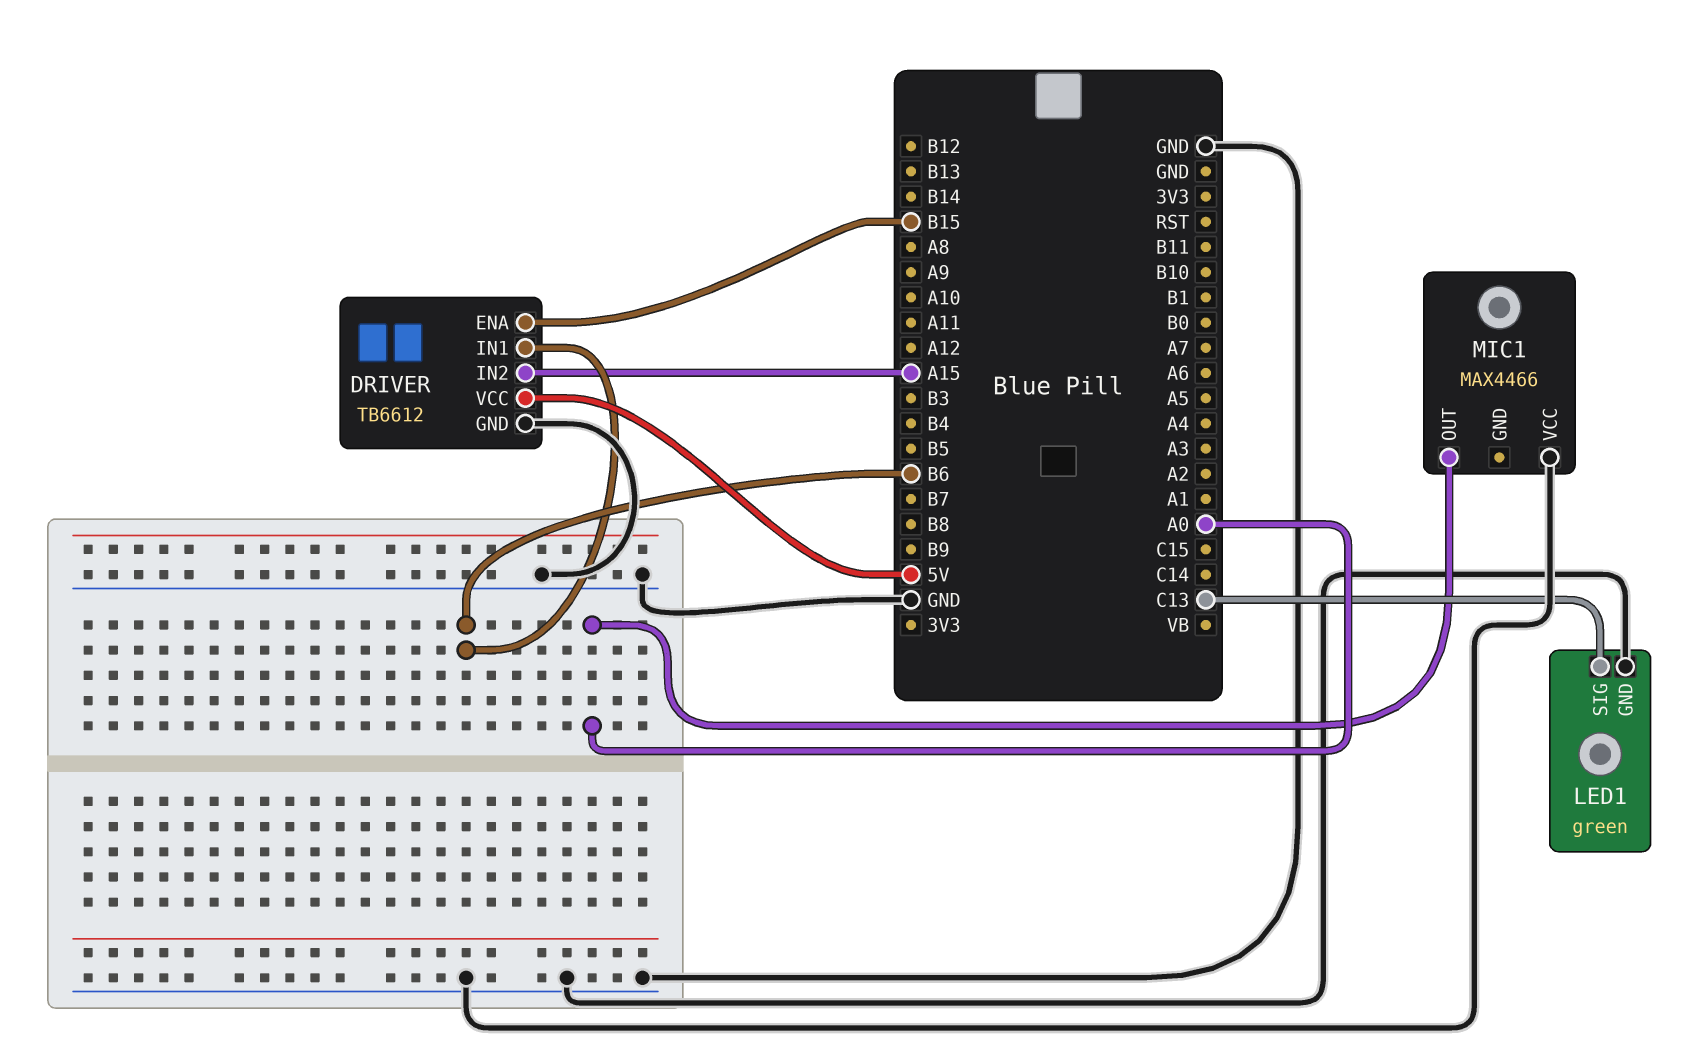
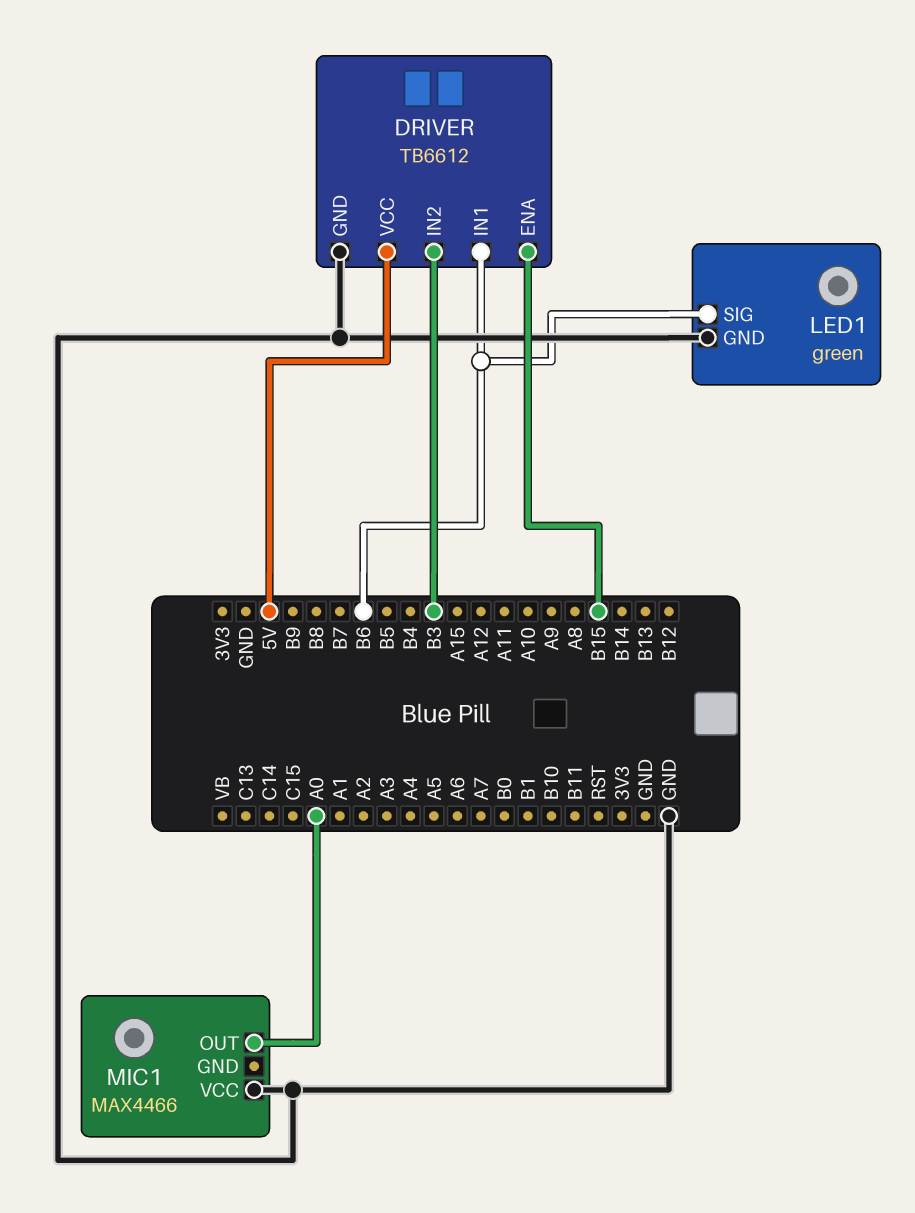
DRIVER pin IN2: A15 -> B3
LED1 pin SIG: C13 -> B6

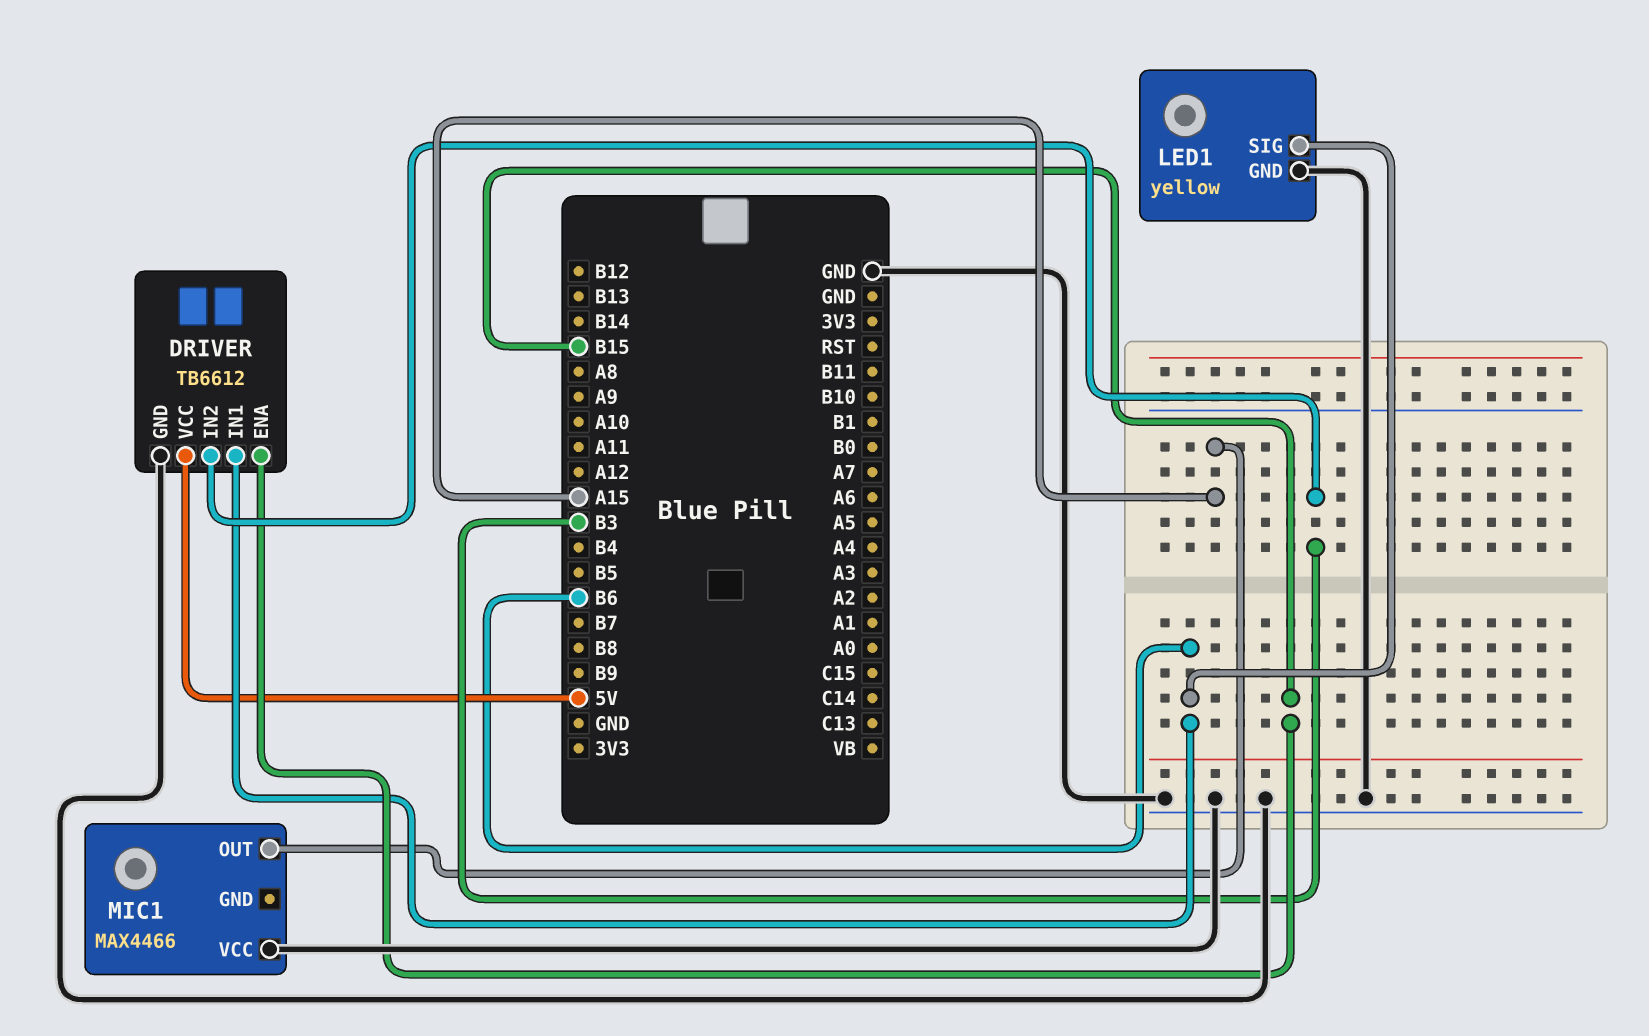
LED1: green -> yellow
MIC1 pin OUT: A0 -> A15

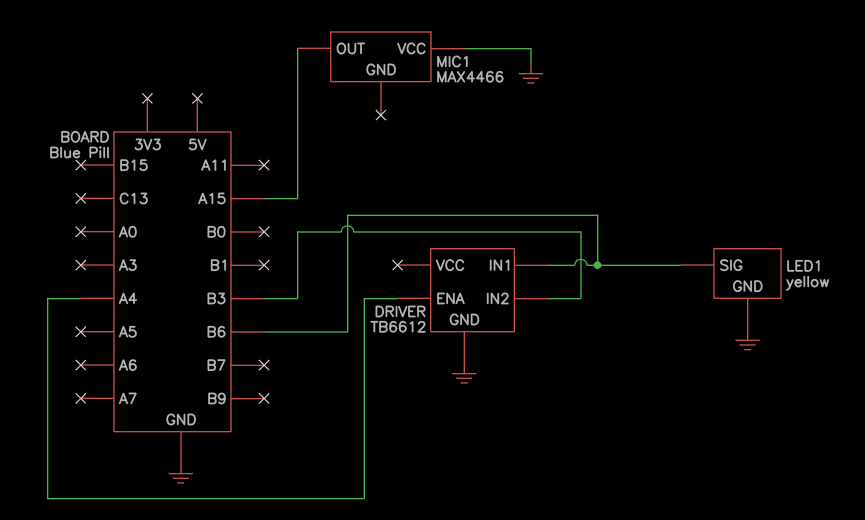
DRIVER pin ENA: B15 -> A4
DRIVER pin VCC: 5V -> none

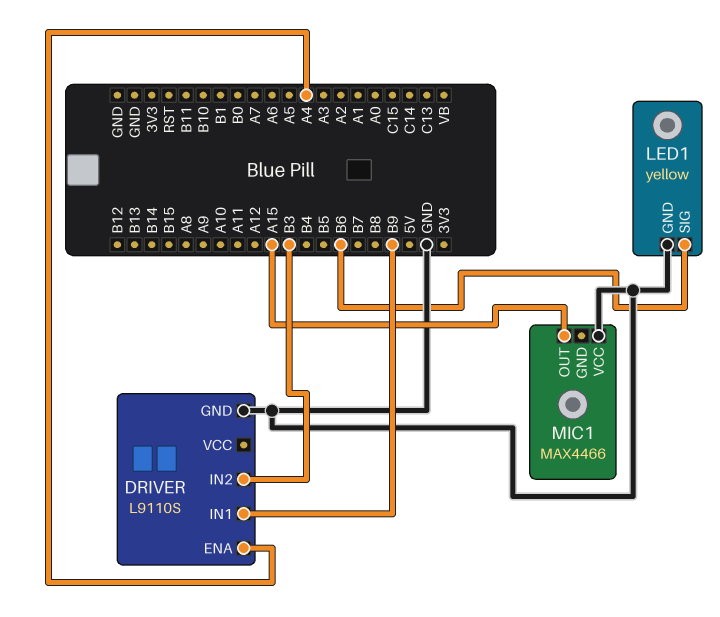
DRIVER: TB6612 -> L9110S
DRIVER pin IN1: B6 -> B9

